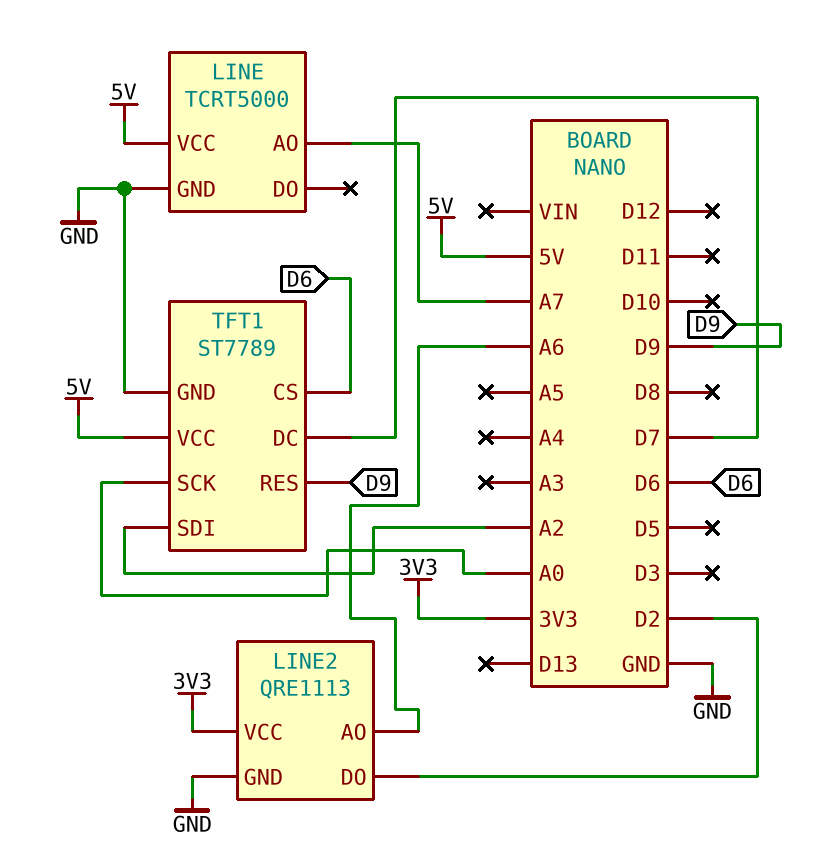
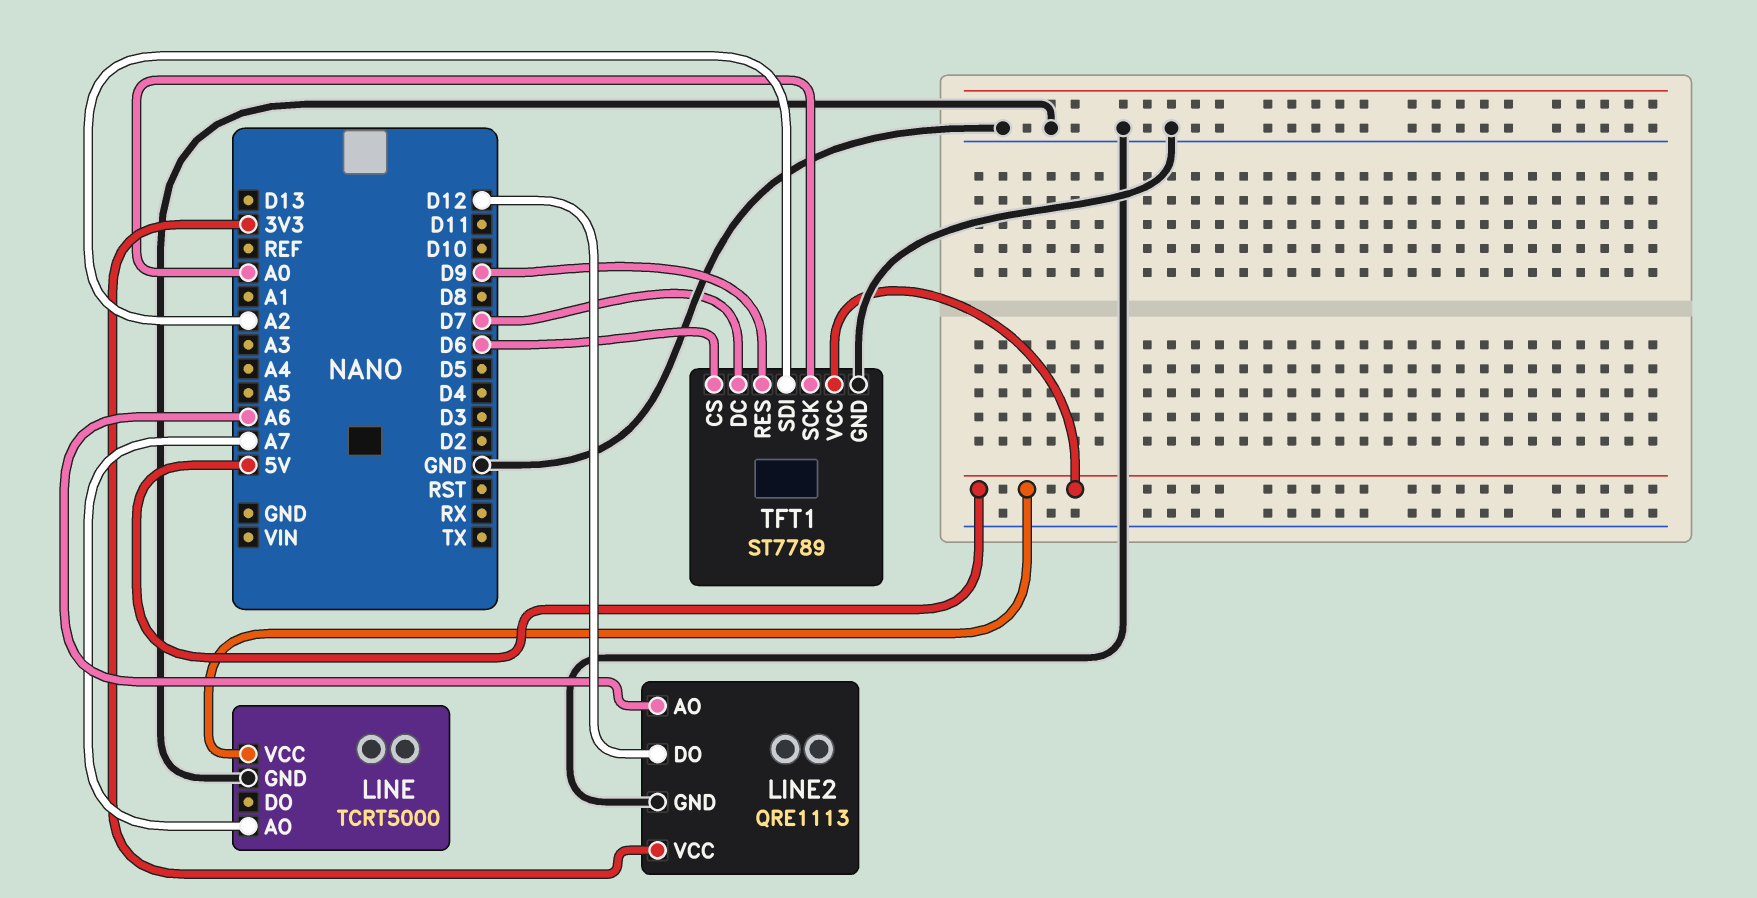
LINE2 pin DO: D2 -> D12

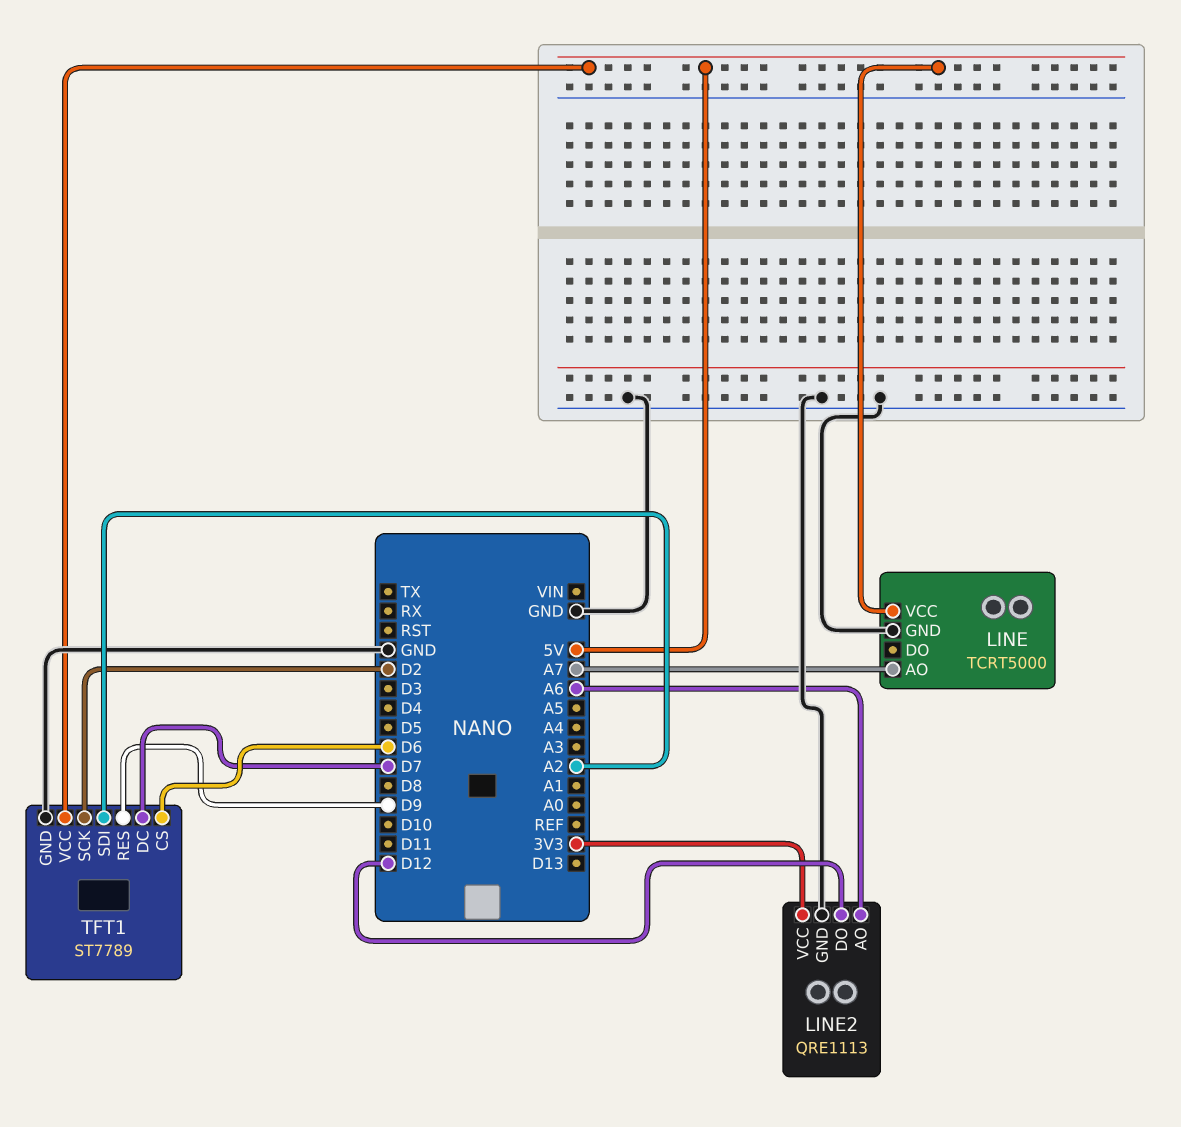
TFT1 pin SCK: A0 -> D2

